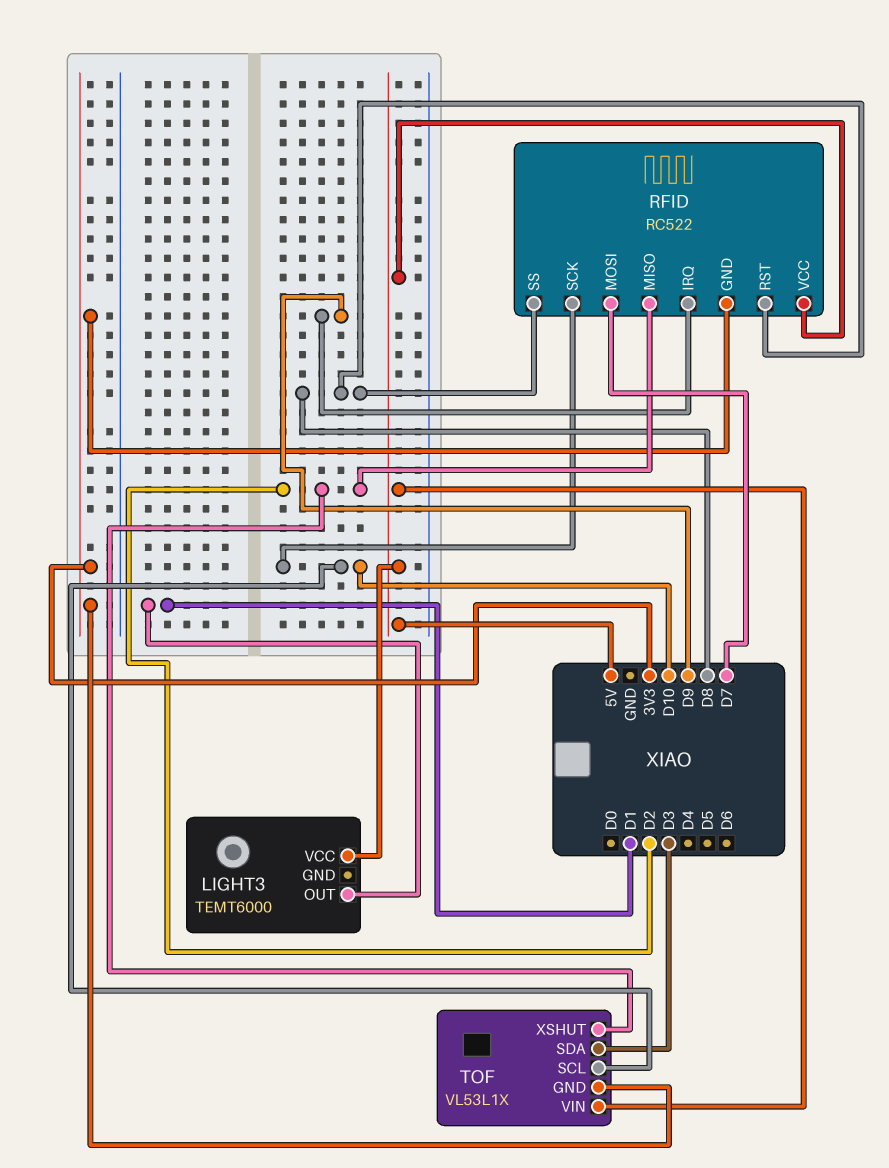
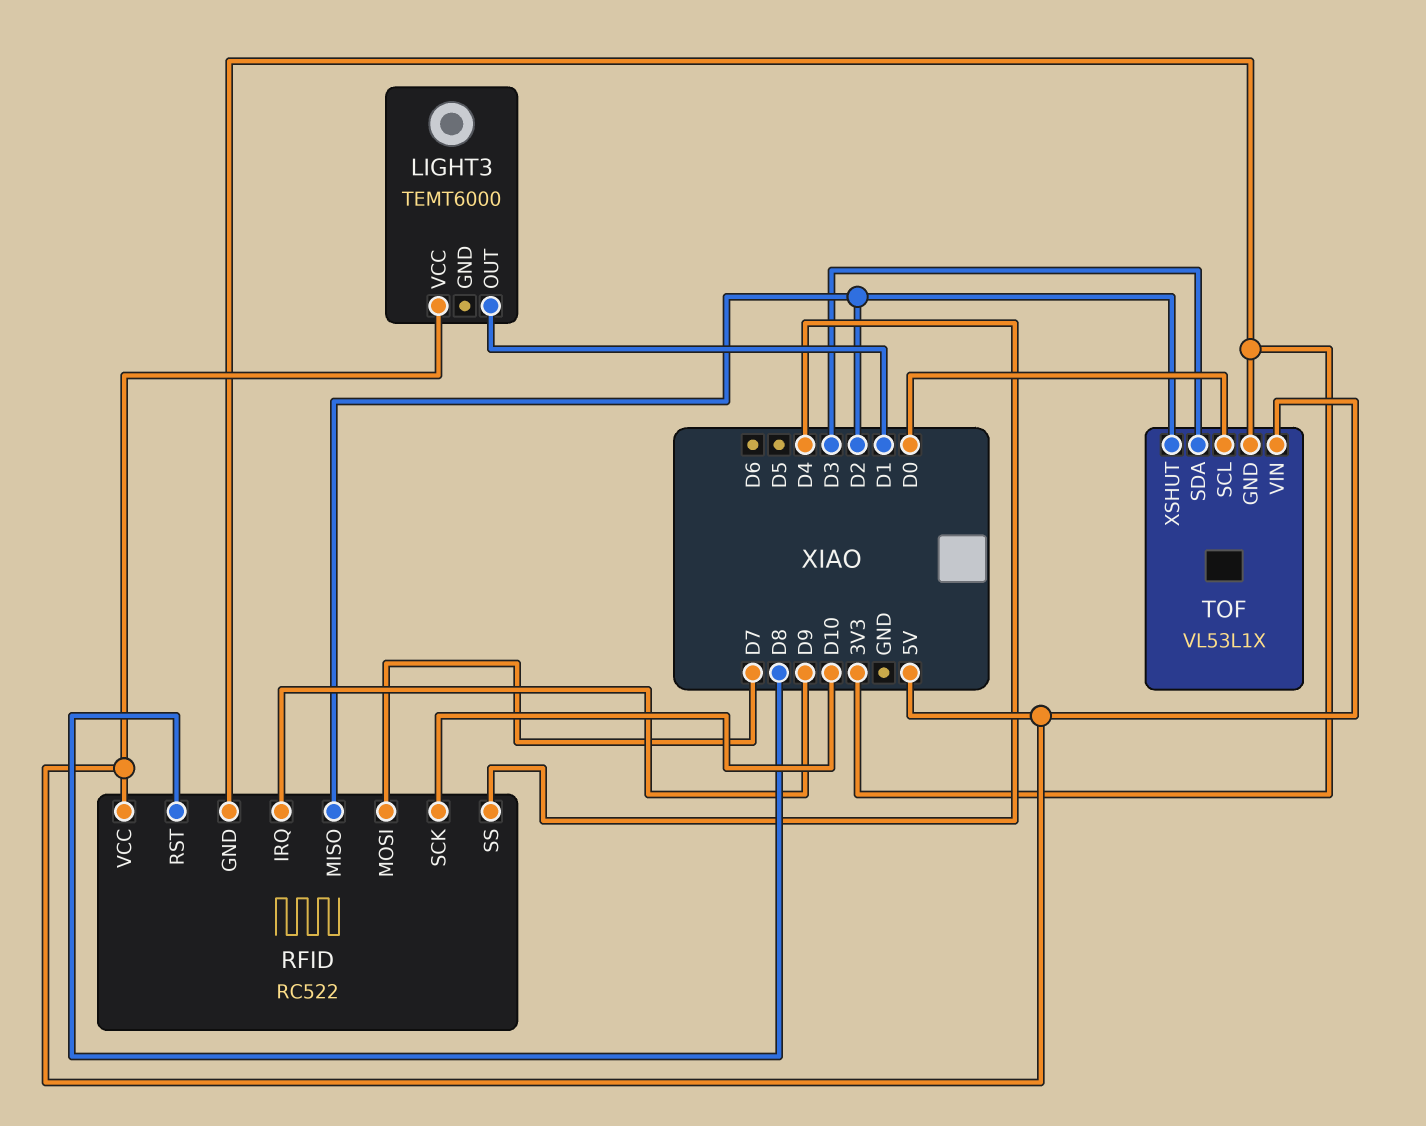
RFID pin SS: D8 -> D4
TOF pin SCL: D10 -> D0

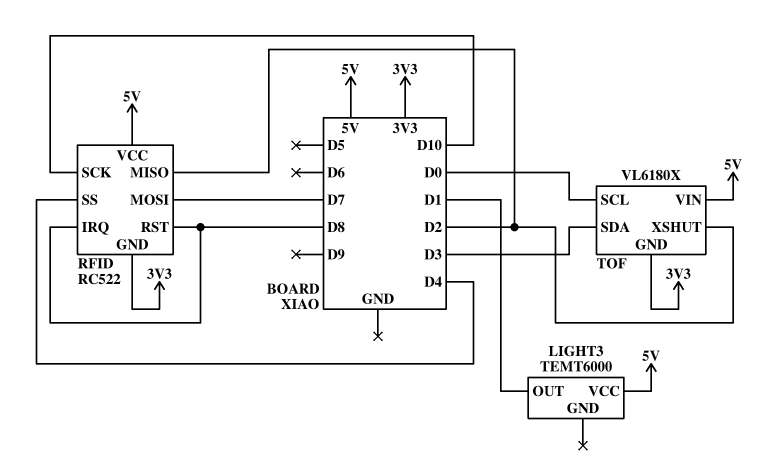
RFID pin IRQ: D9 -> D8
TOF: VL53L1X -> VL6180X

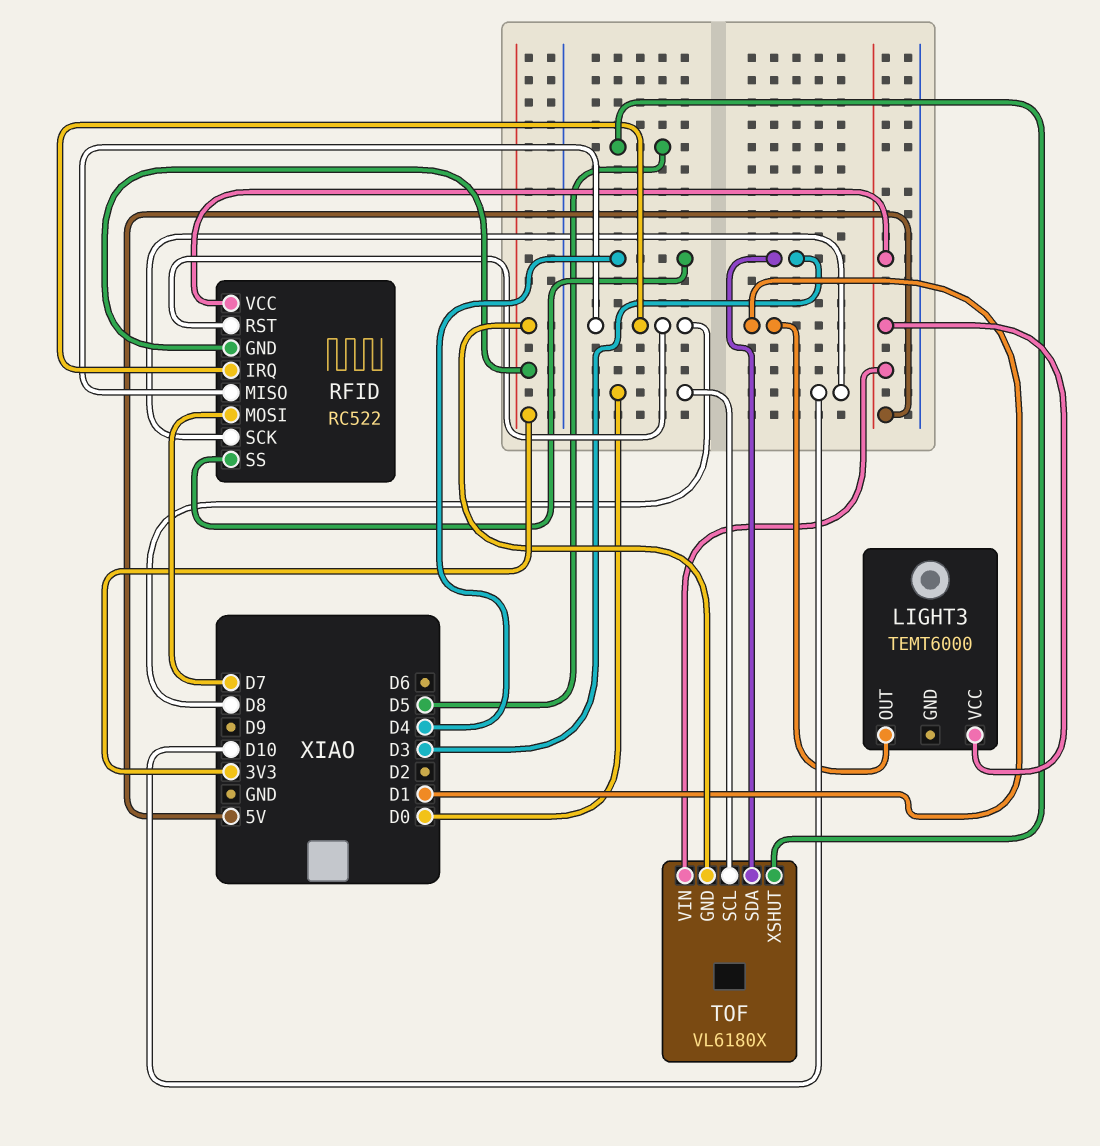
RFID pin MISO: D2 -> D8
TOF pin XSHUT: D2 -> D5

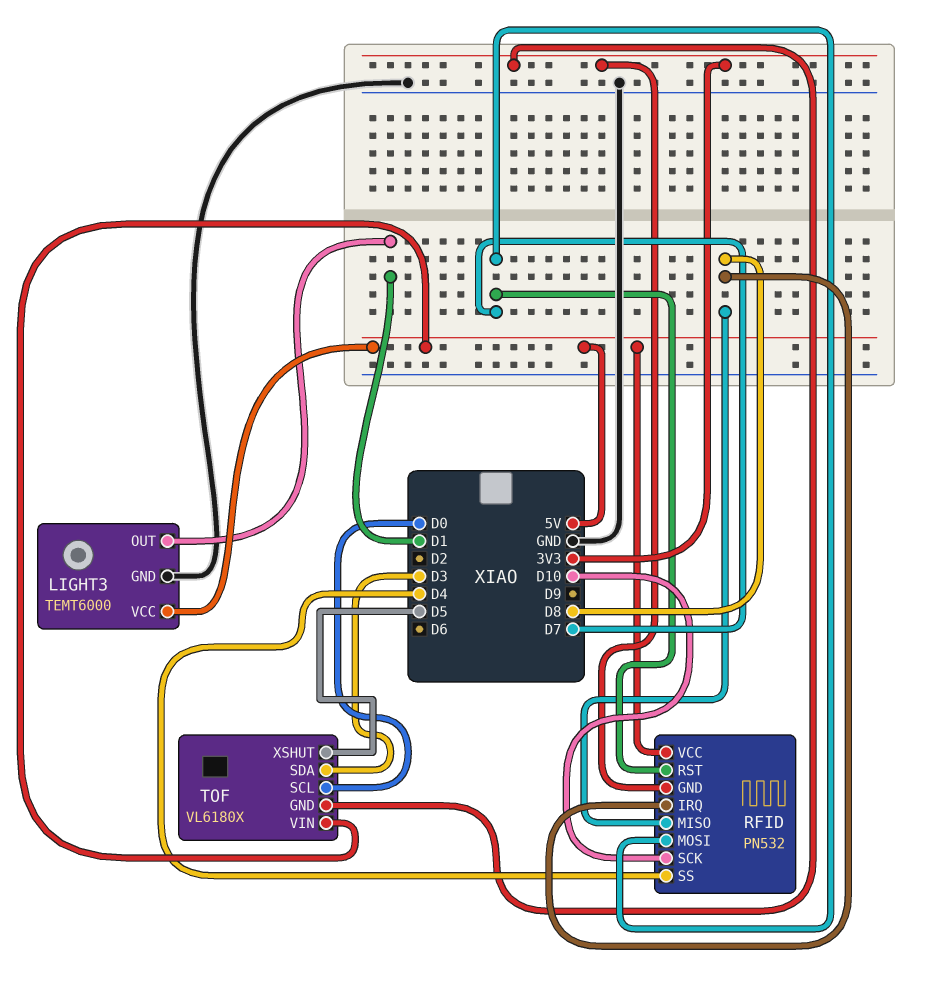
LIGHT3 pin GND: none -> GND
RFID: RC522 -> PN532
RFID pin RST: D8 -> D7

